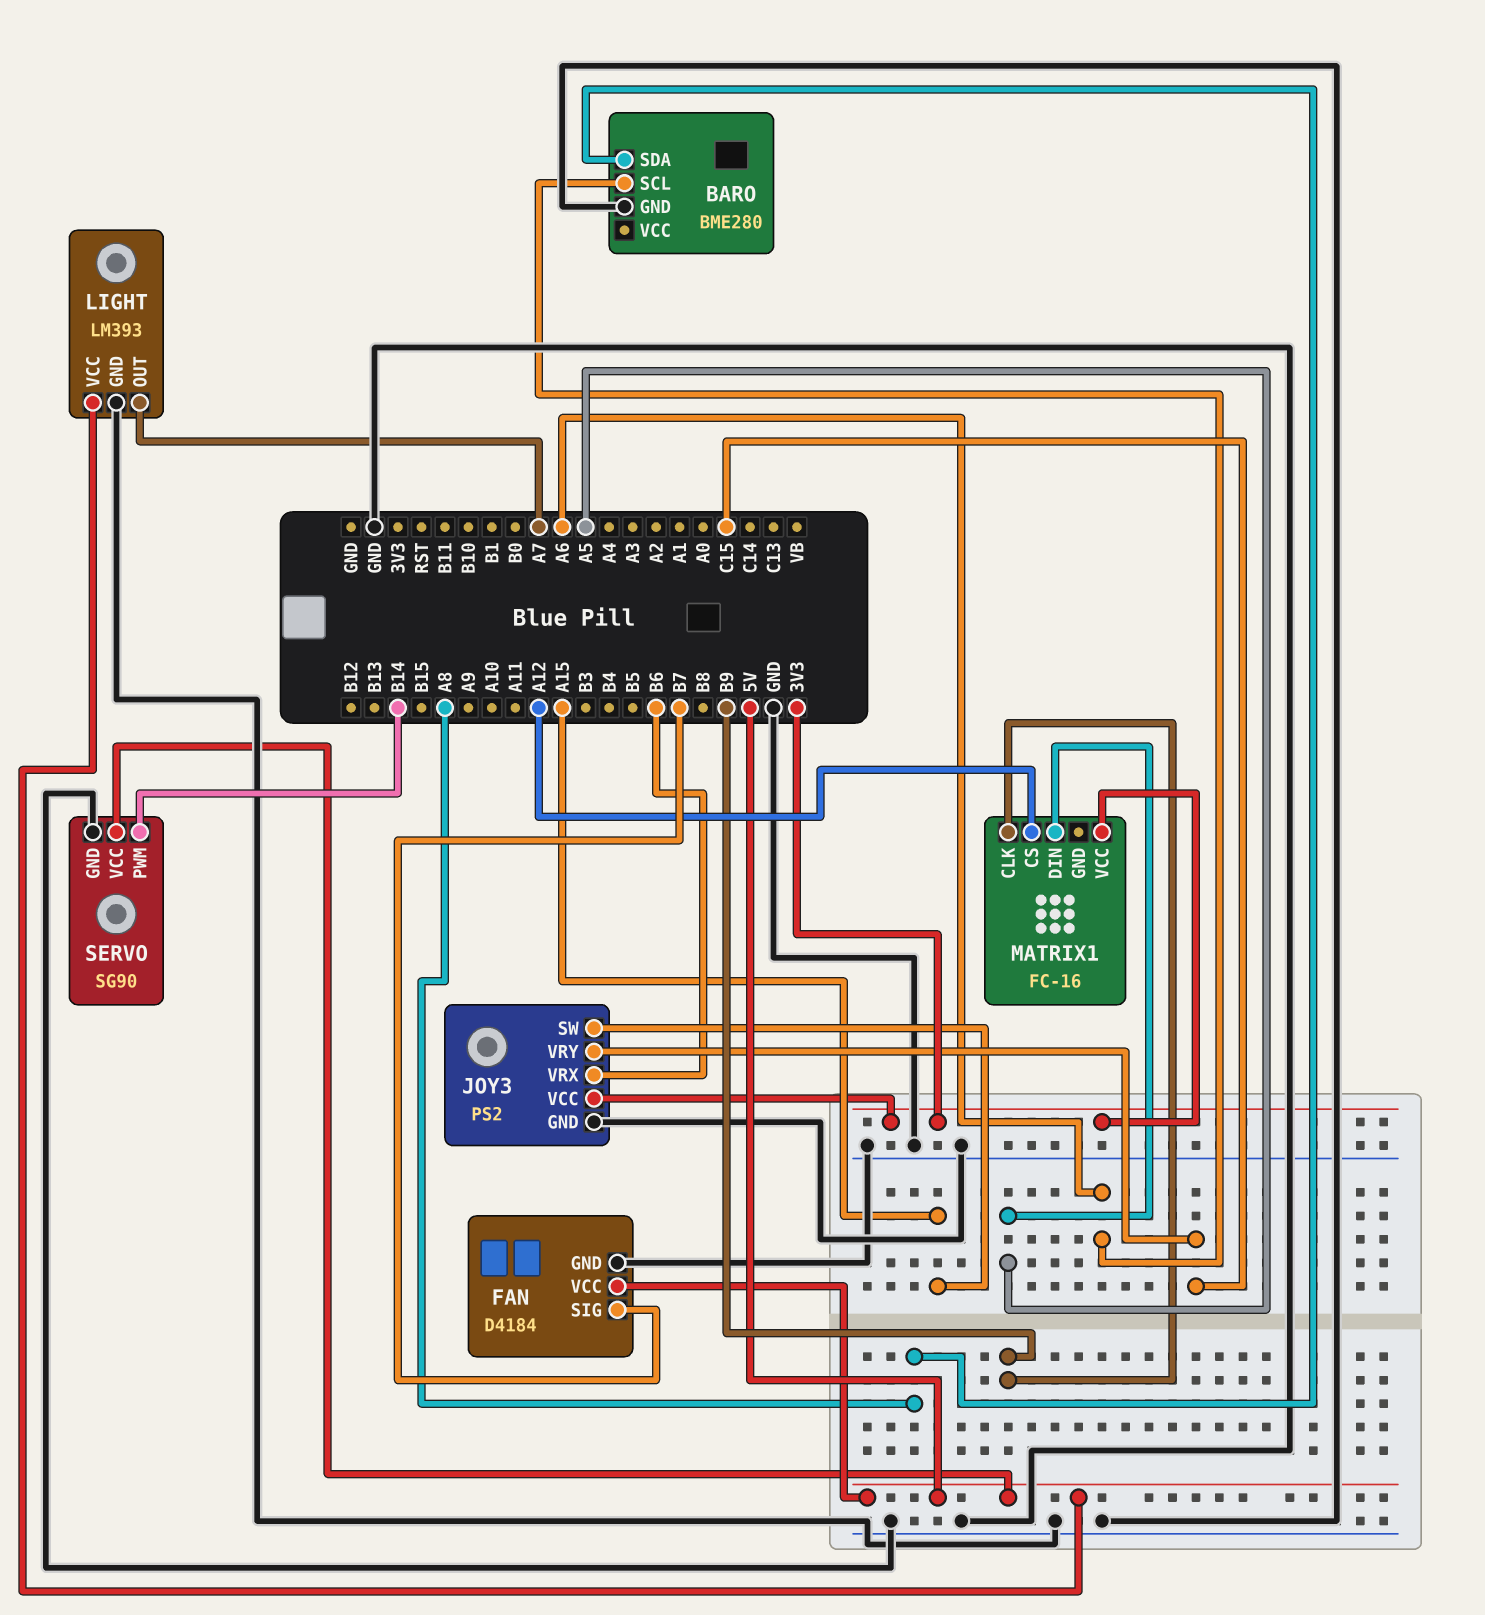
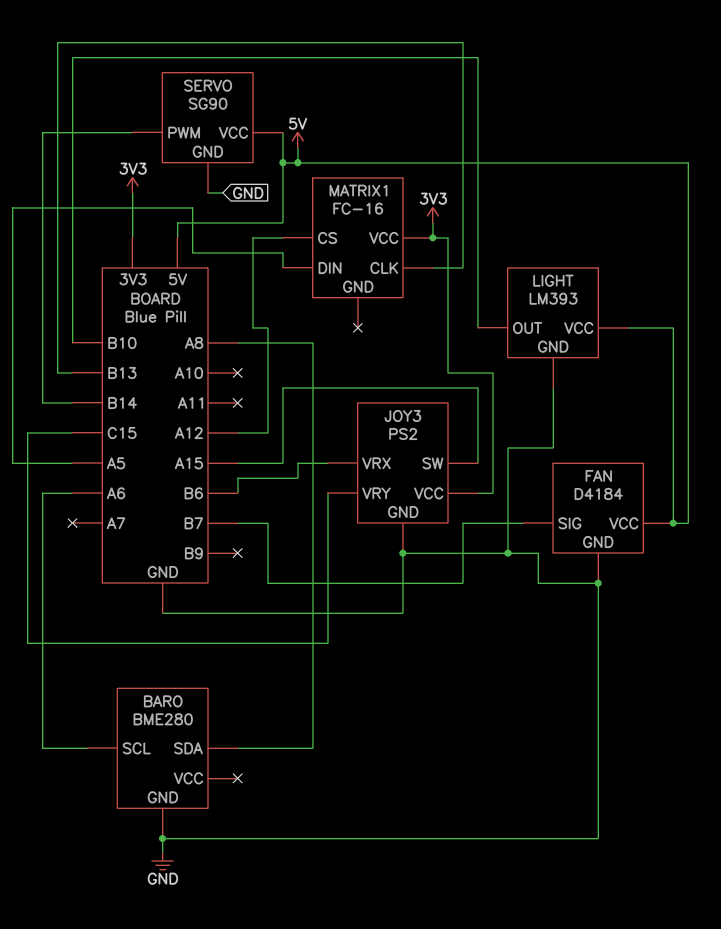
LIGHT pin OUT: A7 -> B10
MATRIX1 pin CLK: B9 -> B13

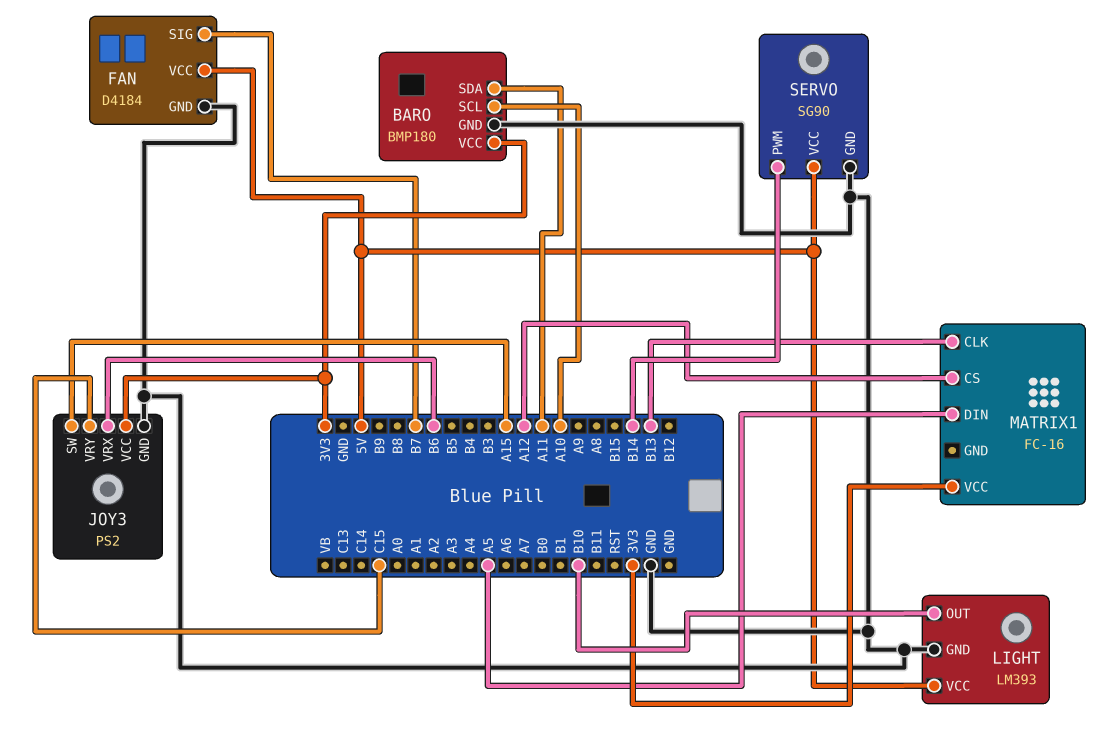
BARO: BME280 -> BMP180
BARO pin SCL: A6 -> A10
BARO pin SDA: A8 -> A11
BARO pin VCC: none -> 3V3

